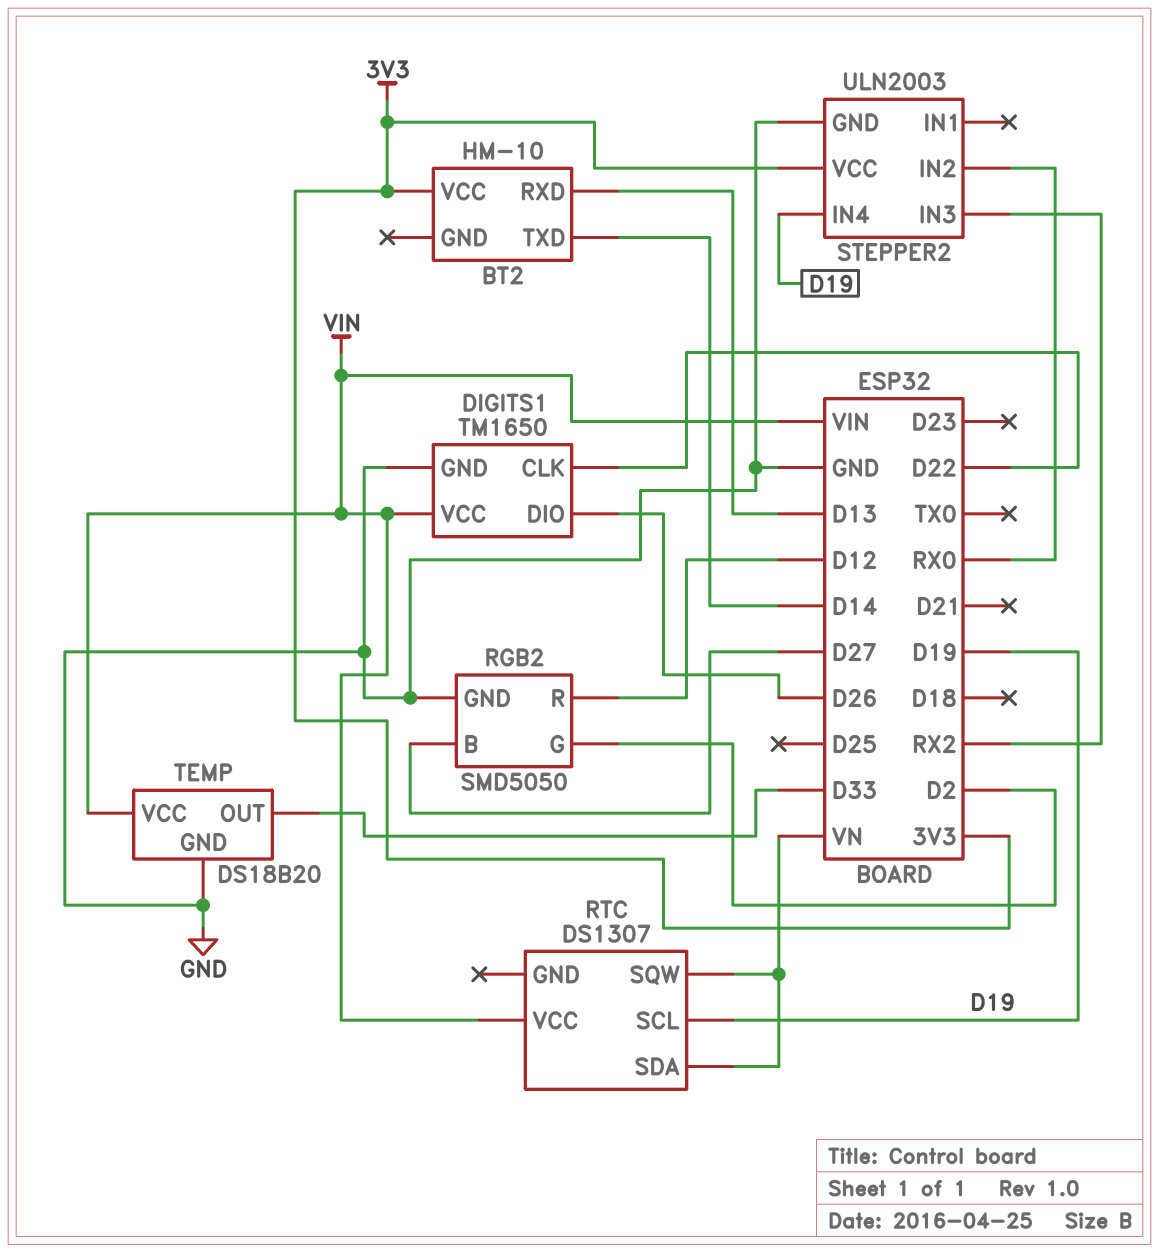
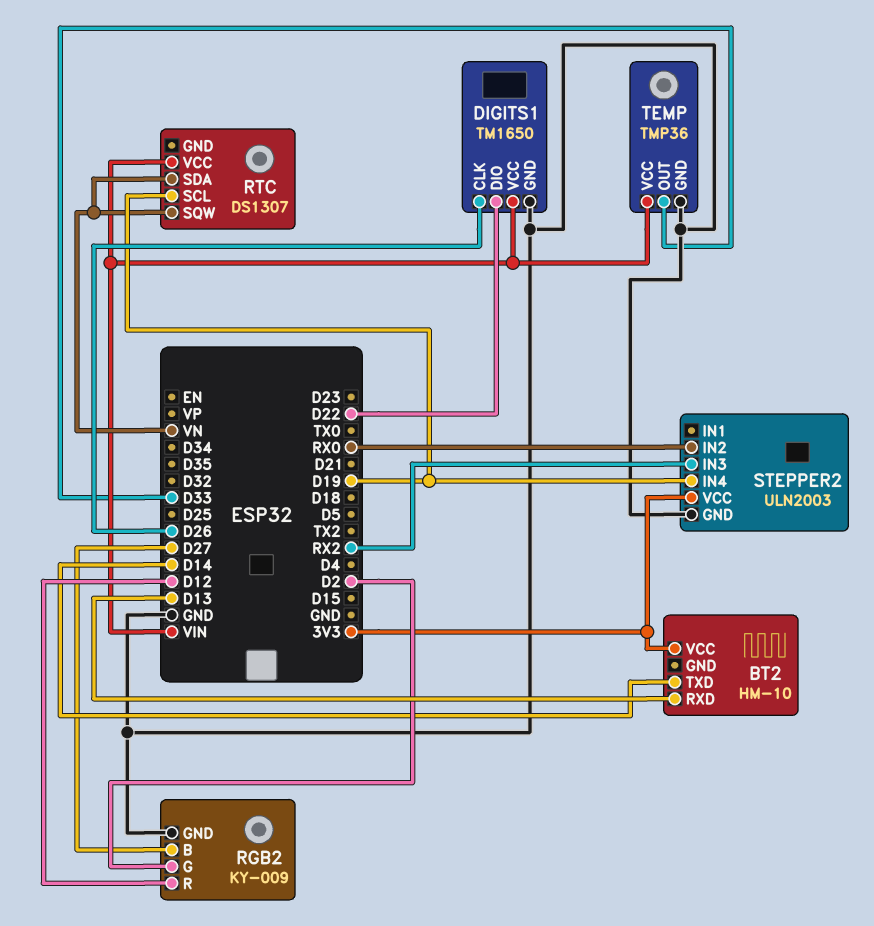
DIGITS1 pin CLK: D22 -> D26
DIGITS1 pin DIO: D26 -> D22
RGB2: SMD5050 -> KY-009
TEMP: DS18B20 -> TMP36

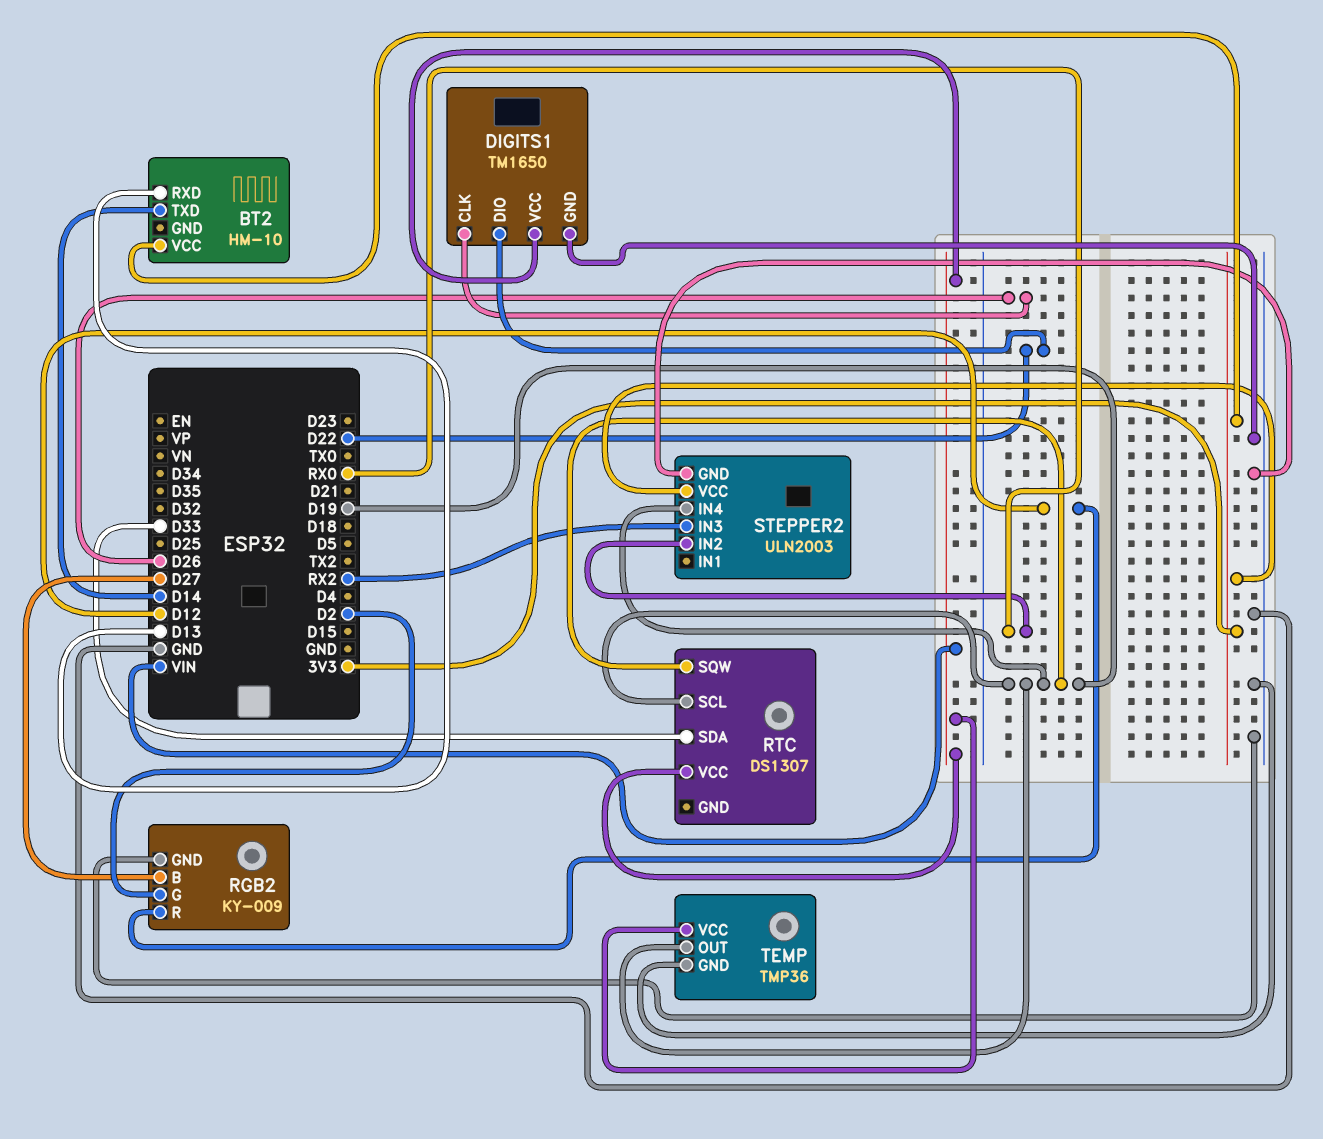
RTC pin SDA: VN -> D33
RTC pin SQW: VN -> D19
TEMP pin OUT: D33 -> D19

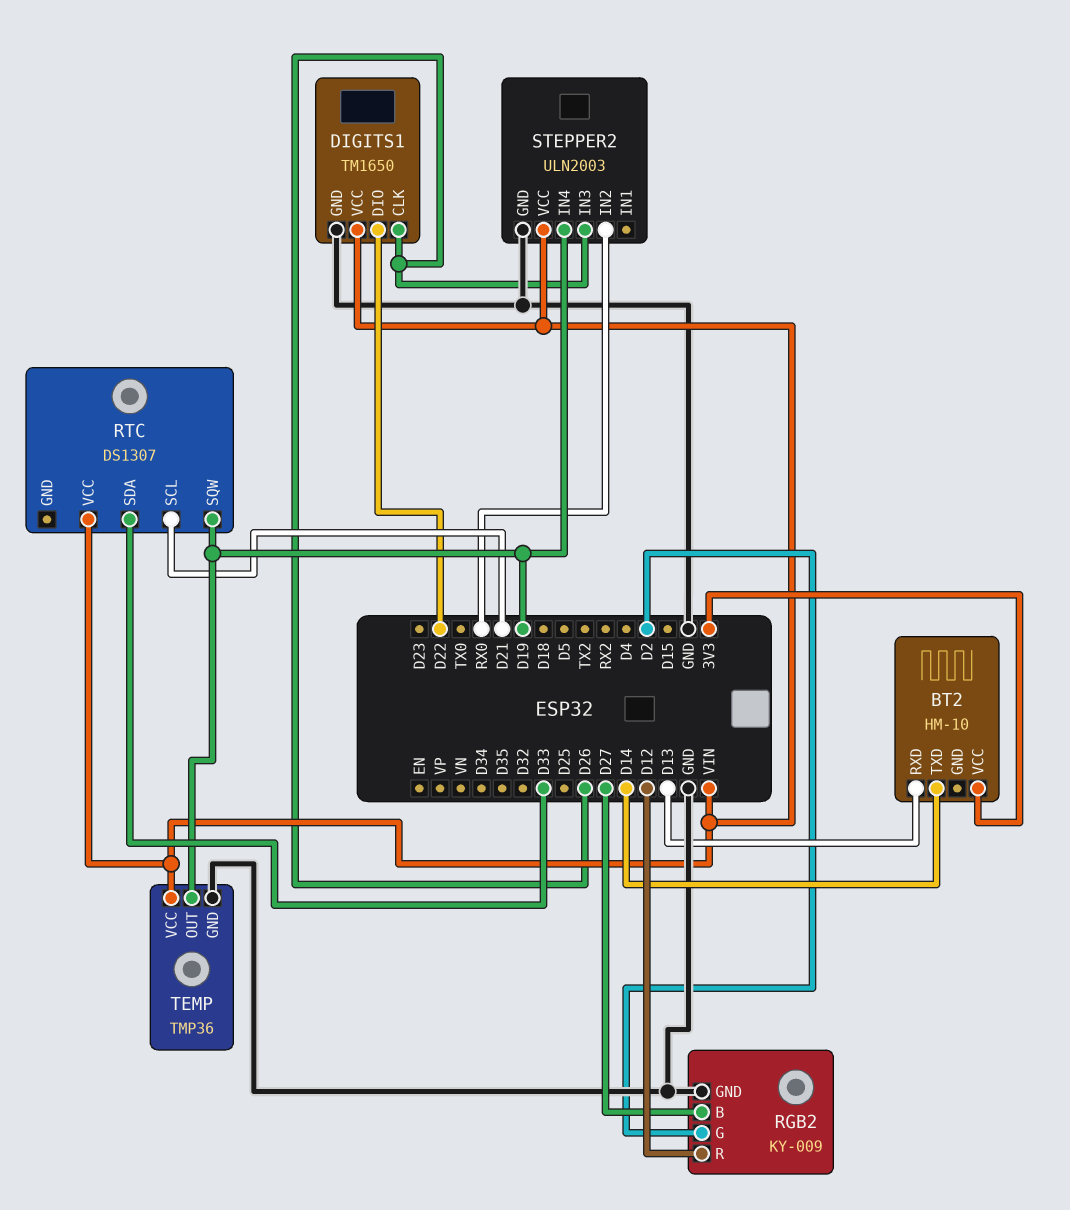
RTC pin SCL: D19 -> D21
STEPPER2 pin IN3: RX2 -> D26
STEPPER2 pin VCC: 3V3 -> VIN

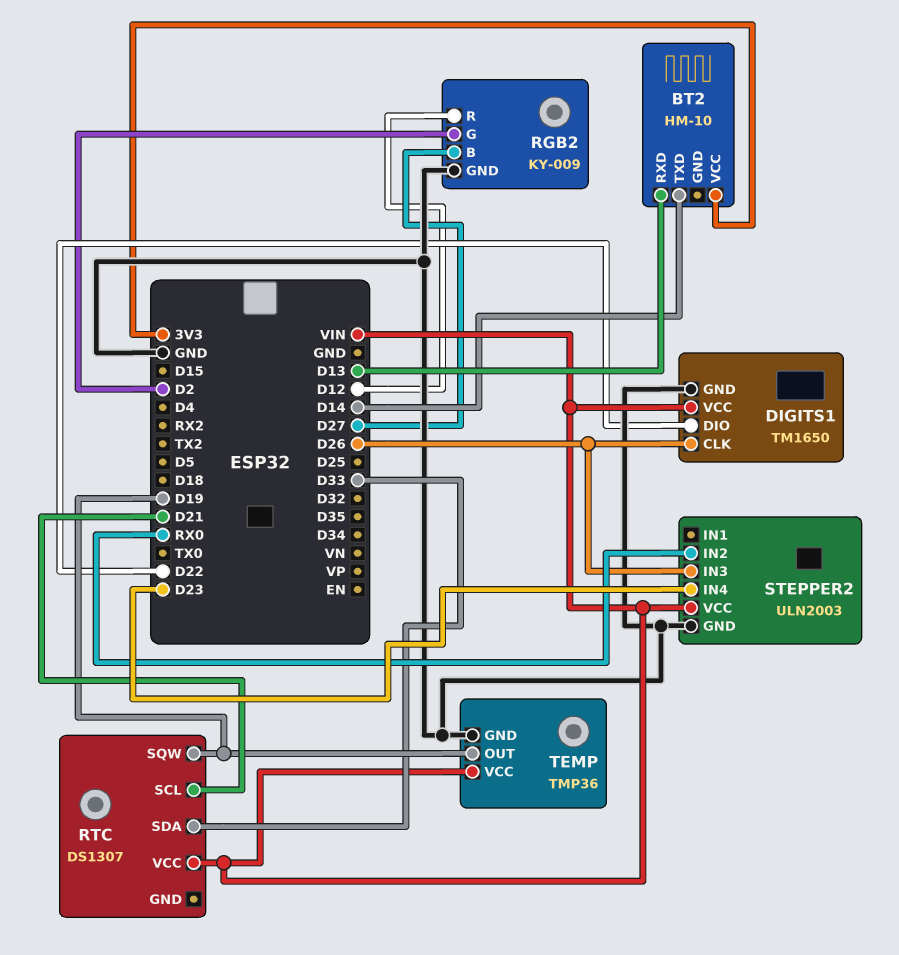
STEPPER2 pin IN4: D19 -> D23

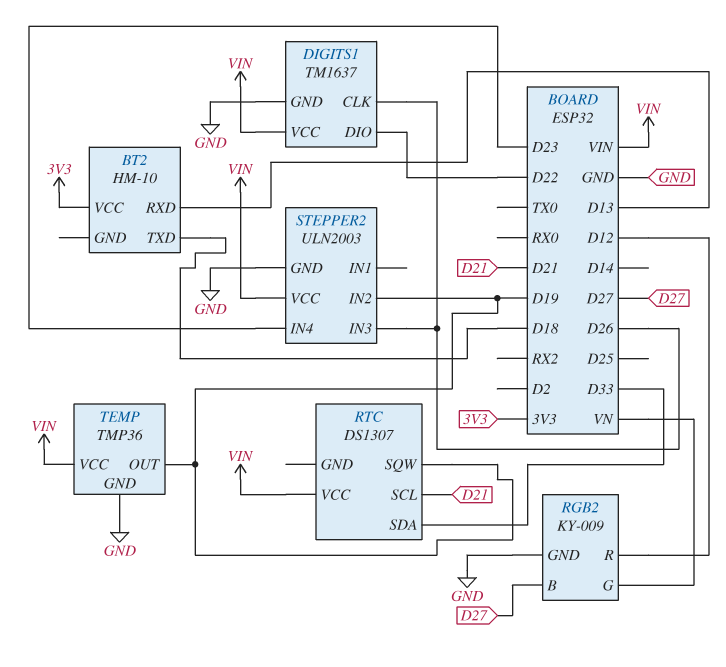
BT2 pin TXD: D14 -> D18
DIGITS1: TM1650 -> TM1637
RGB2 pin G: D2 -> VN
STEPPER2 pin IN2: RX0 -> D19

